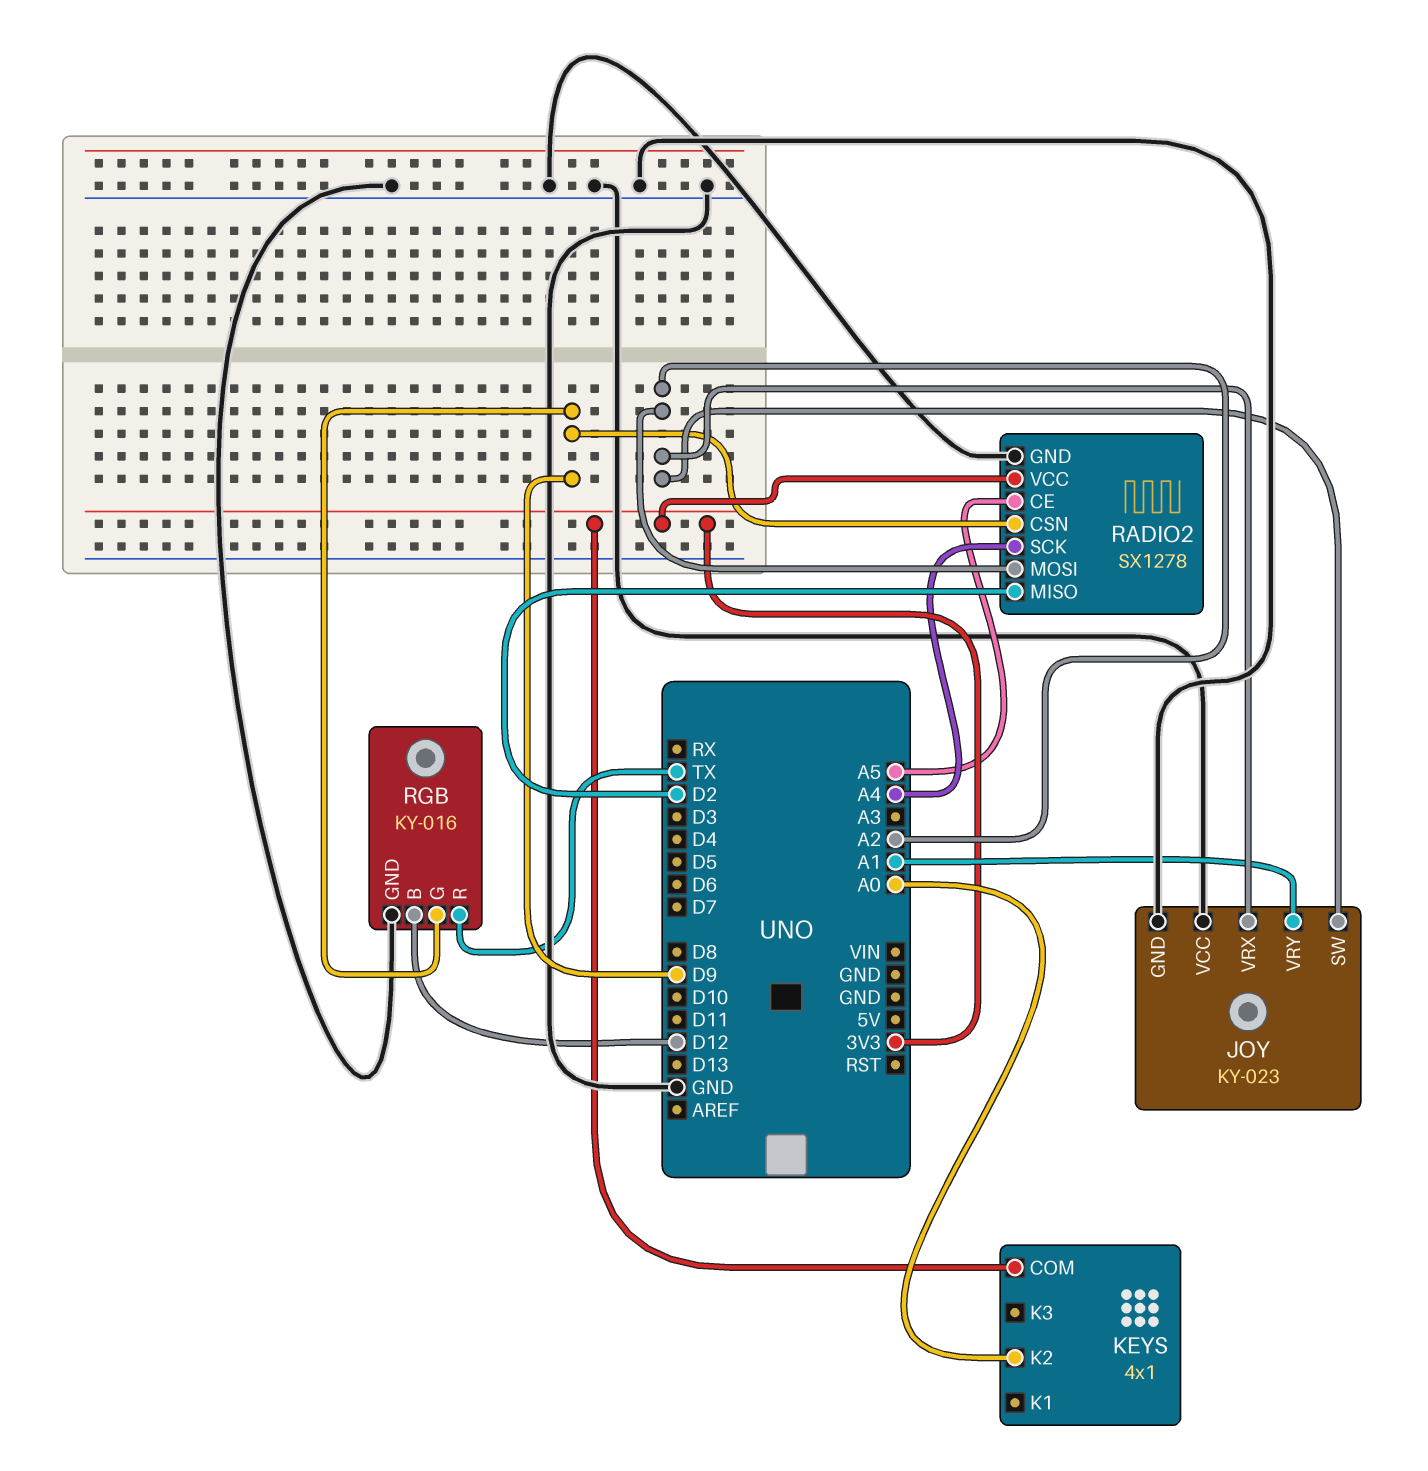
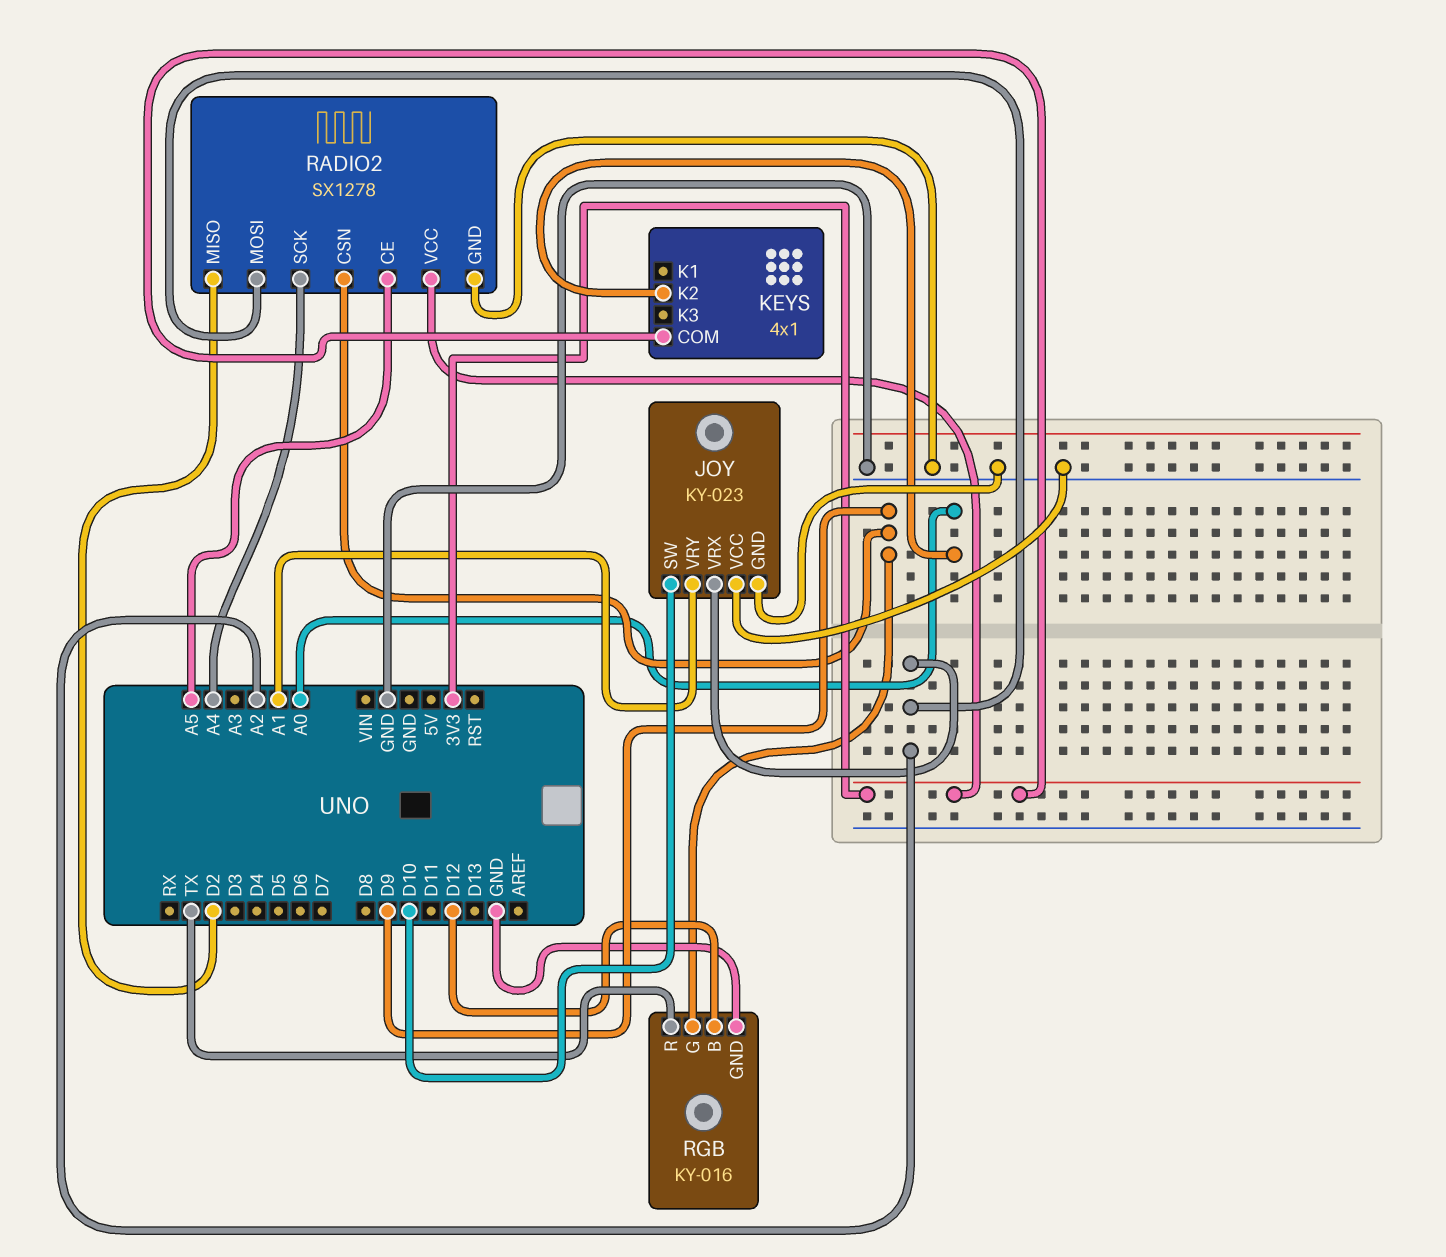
JOY pin SW: A2 -> D10

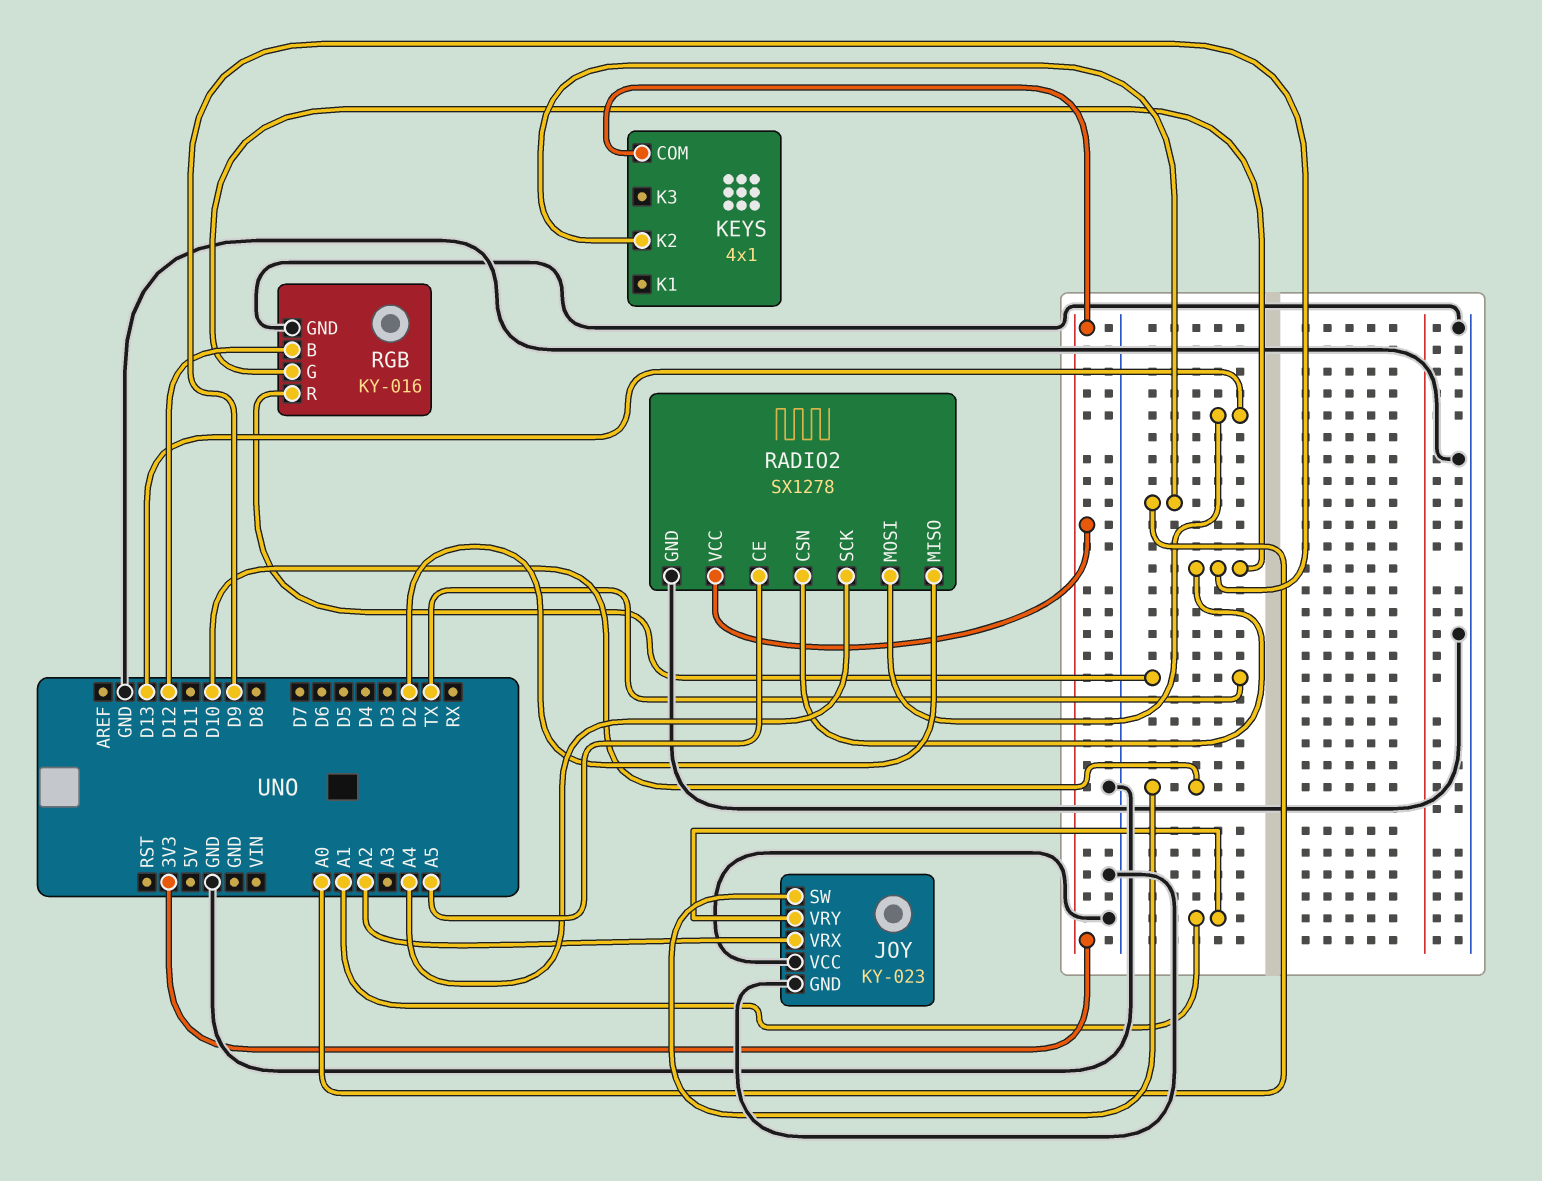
RADIO2 pin MOSI: A2 -> D13

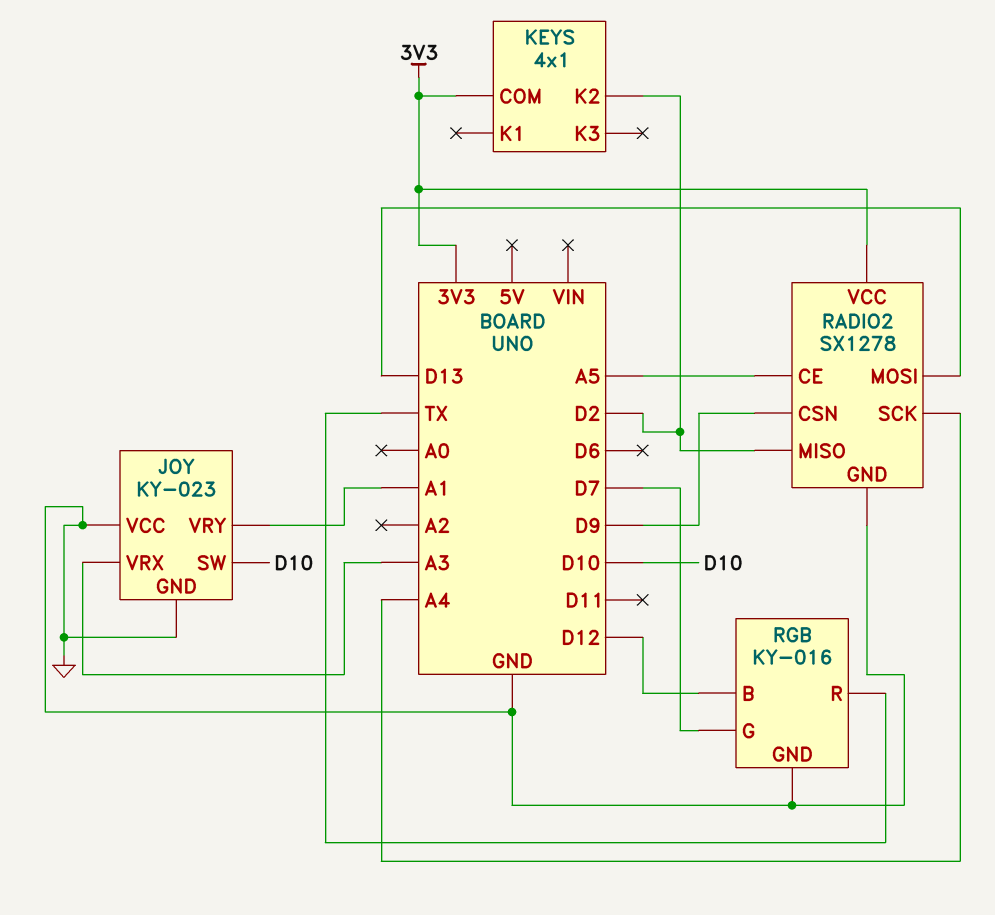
JOY pin VRX: A2 -> A3
KEYS pin K2: A0 -> D2
RGB pin G: D9 -> D7

